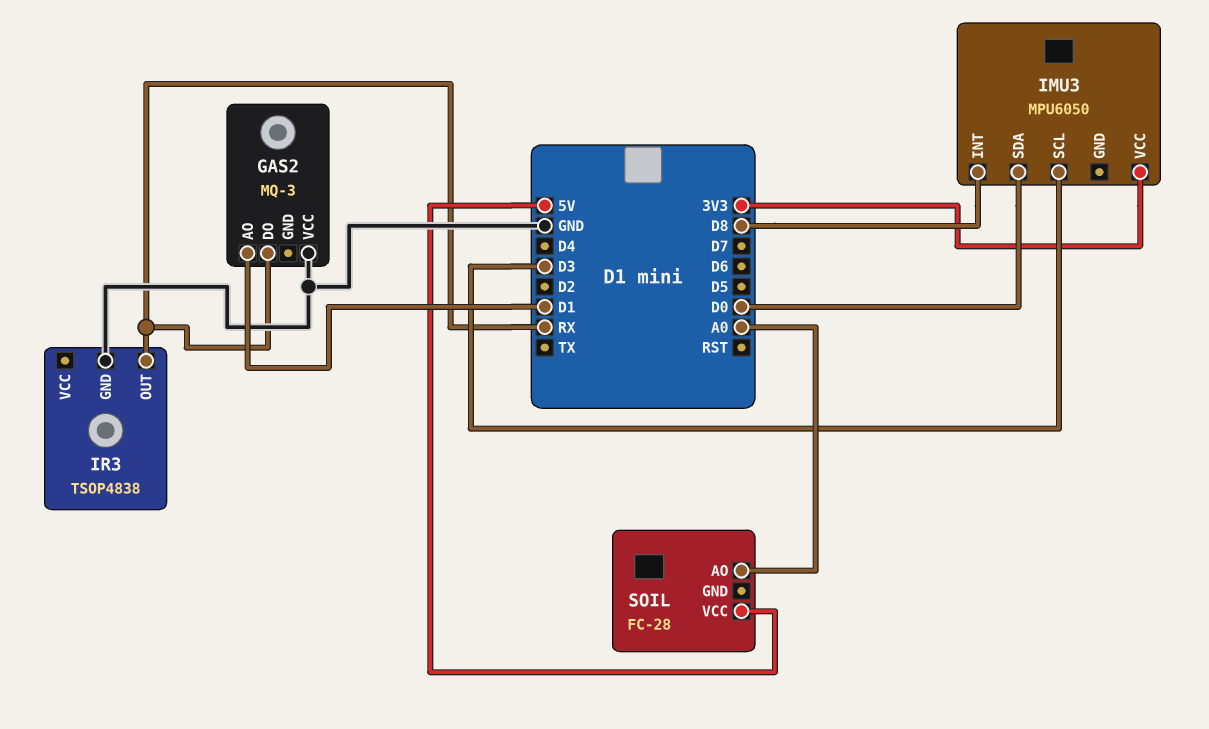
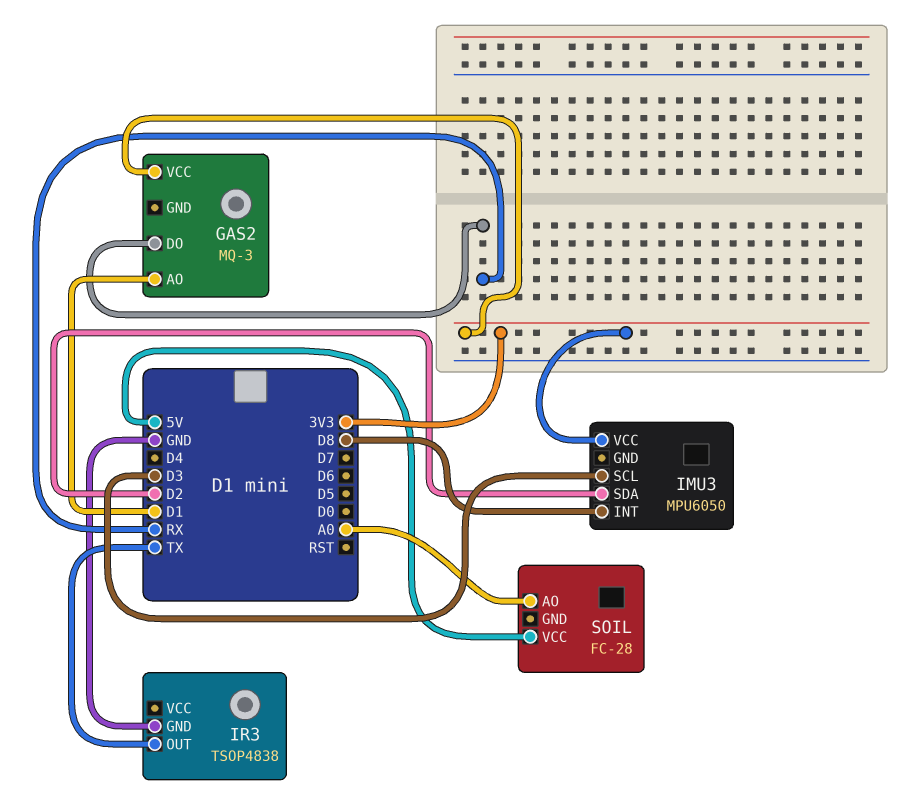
GAS2 pin VCC: GND -> 3V3
IMU3 pin SDA: D0 -> D2
IR3 pin OUT: RX -> TX

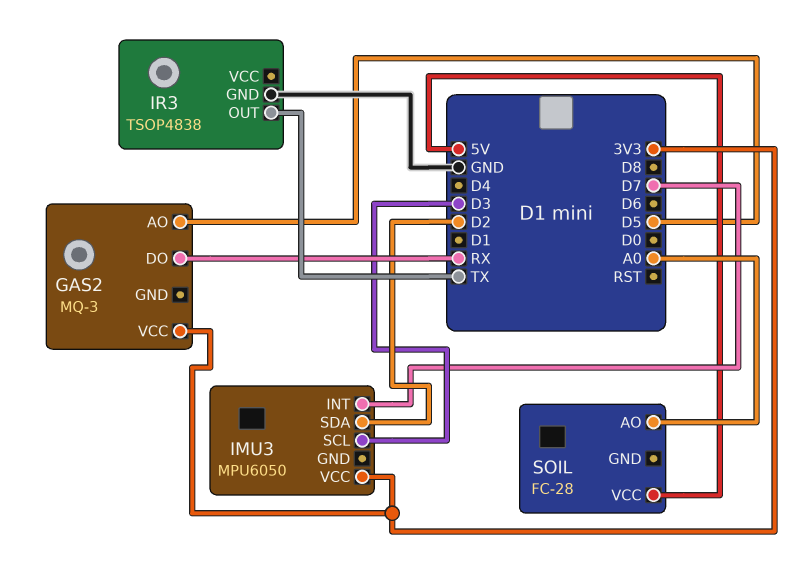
GAS2 pin AO: D1 -> D5
IMU3 pin INT: D8 -> D7

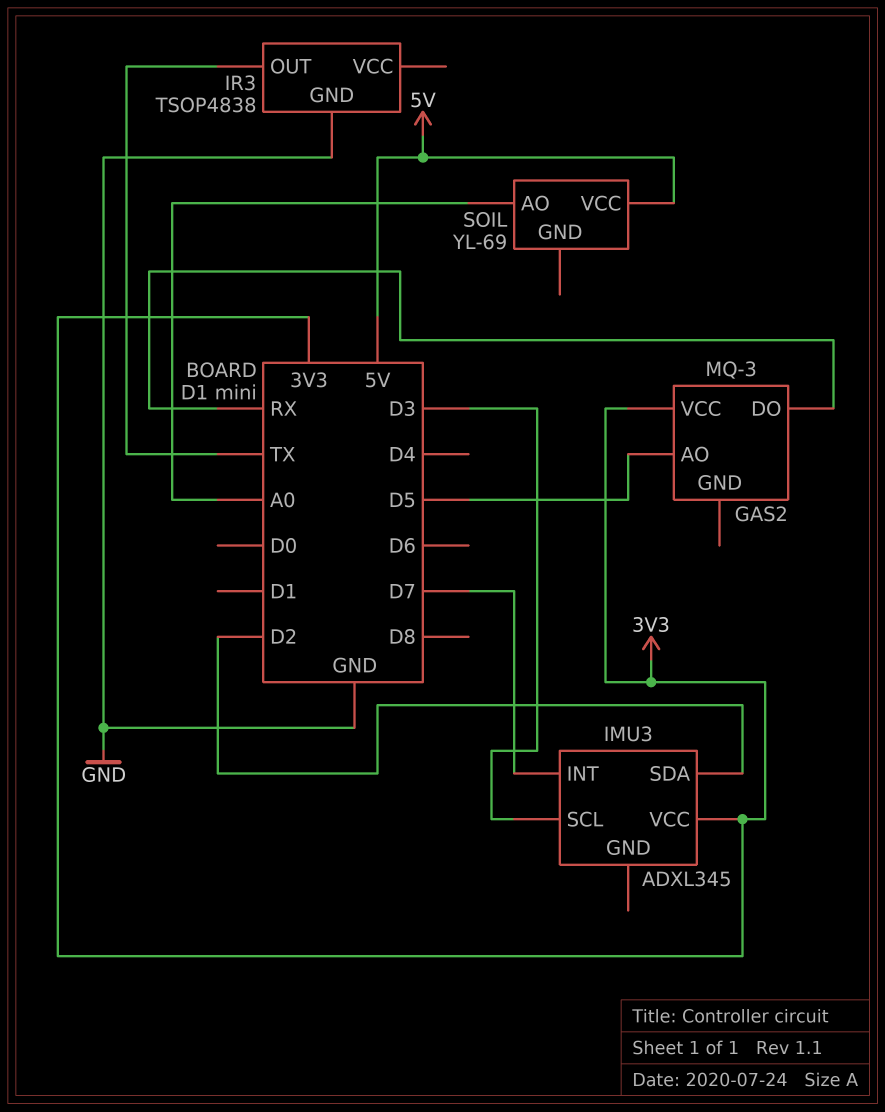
IMU3: MPU6050 -> ADXL345
SOIL: FC-28 -> YL-69

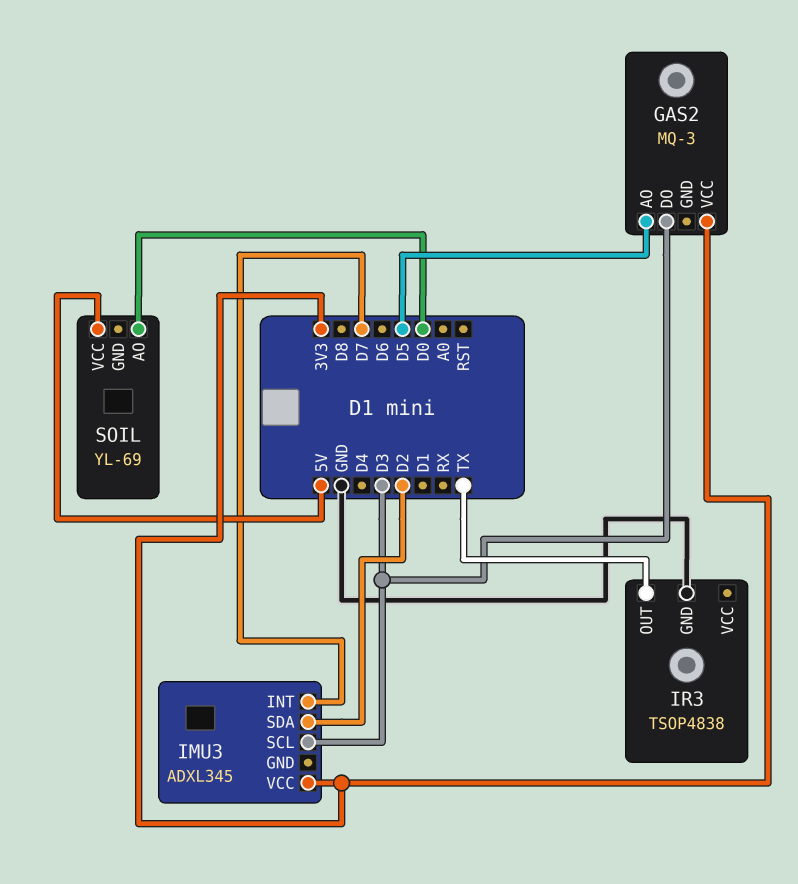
GAS2 pin DO: RX -> D3
SOIL pin AO: A0 -> D0

